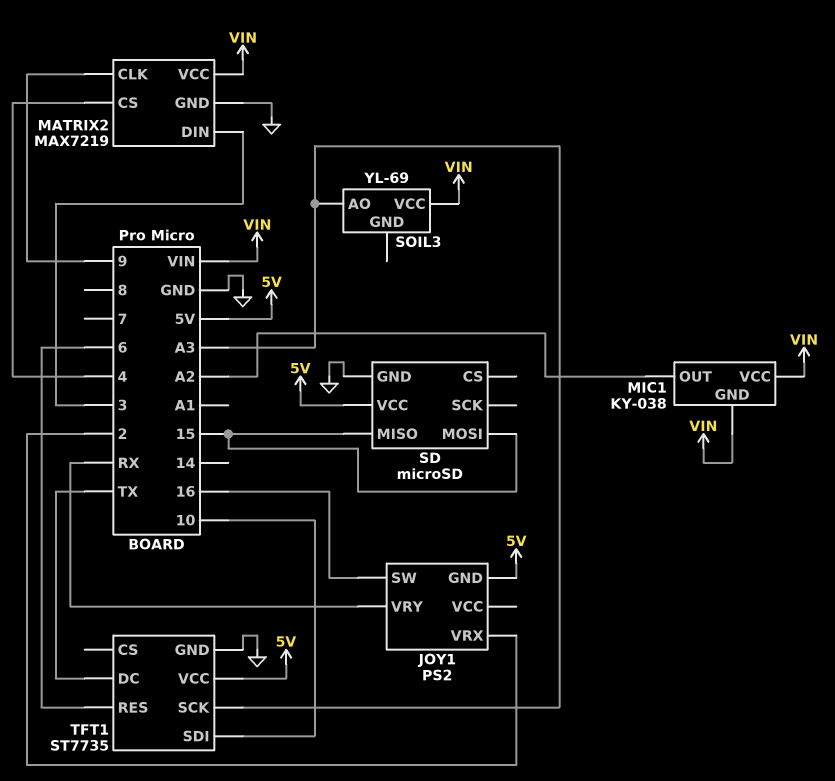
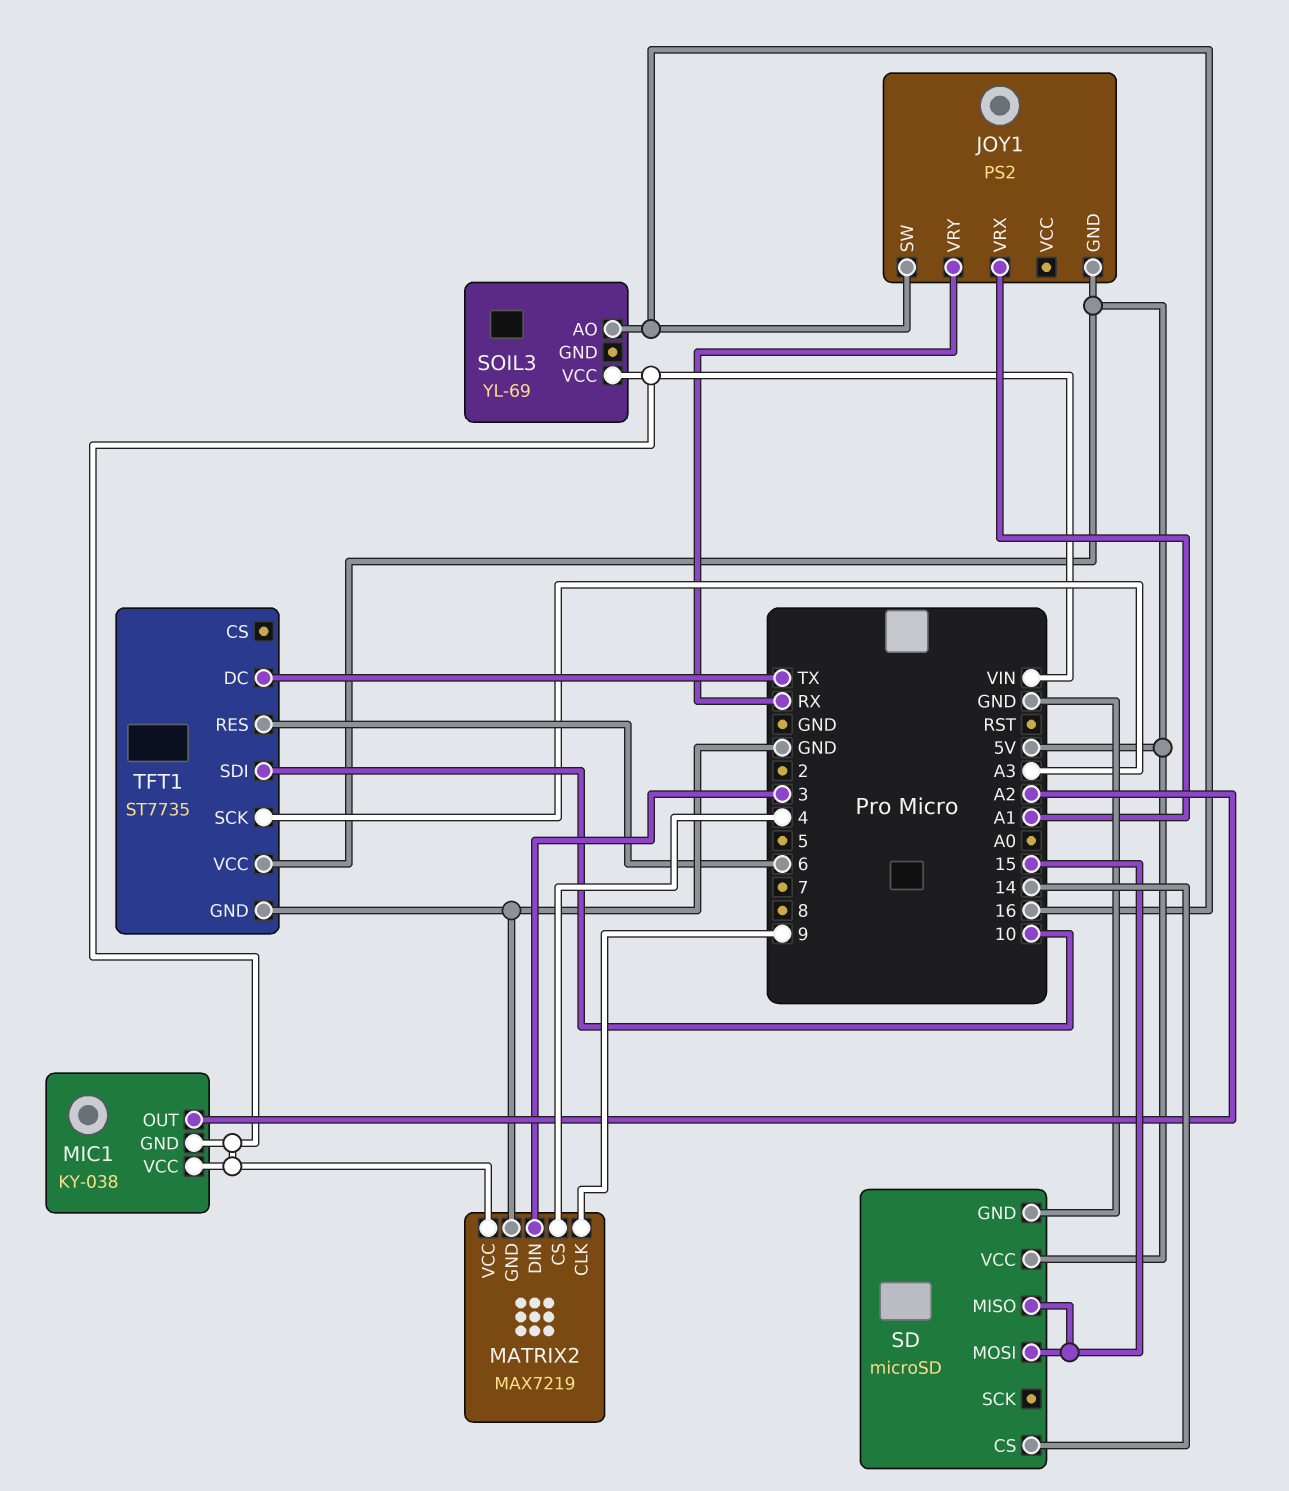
JOY1 pin VRX: 2 -> A1
SD pin CS: none -> 14
SOIL3 pin AO: A3 -> 16

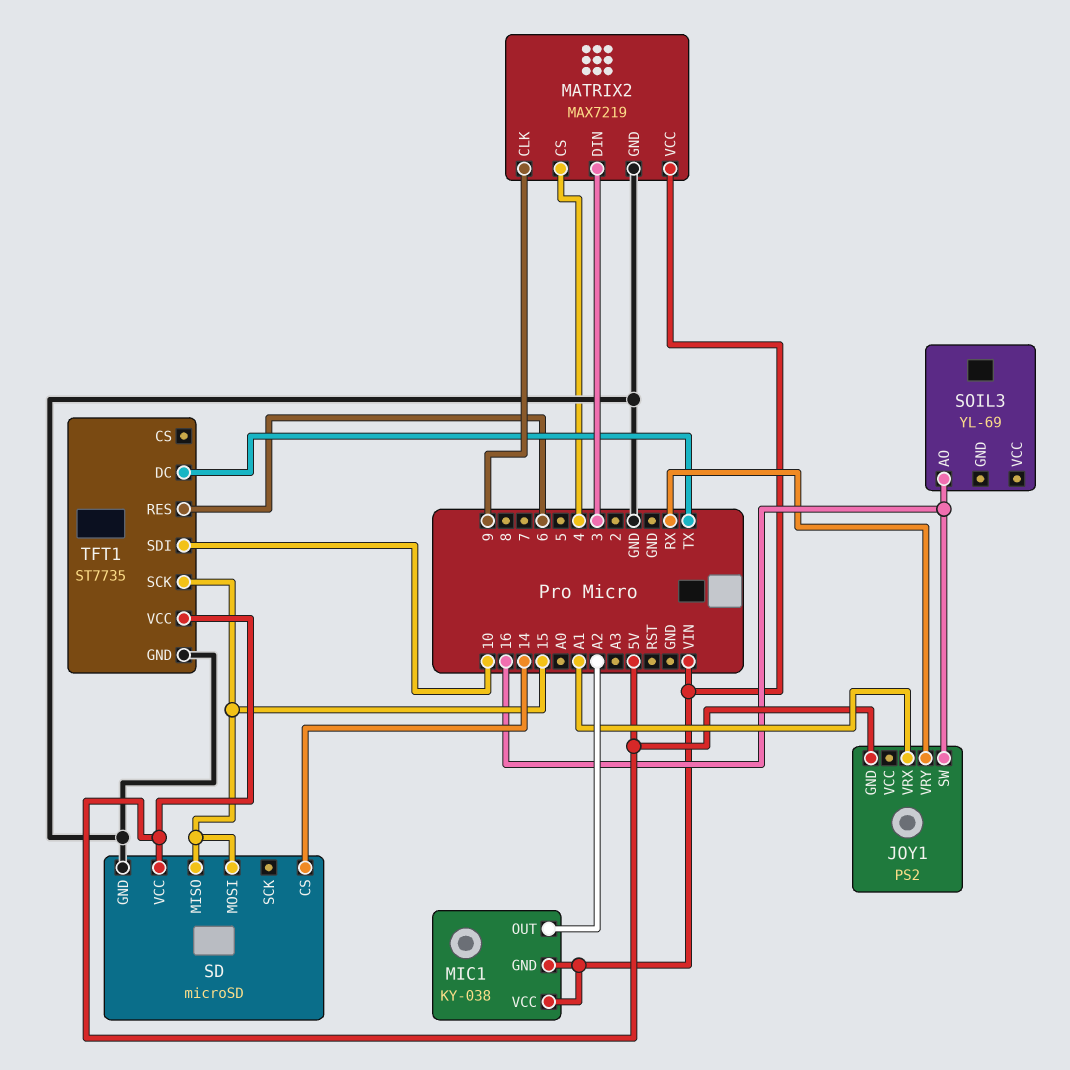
SOIL3 pin VCC: VIN -> none
TFT1 pin SCK: A3 -> 15

